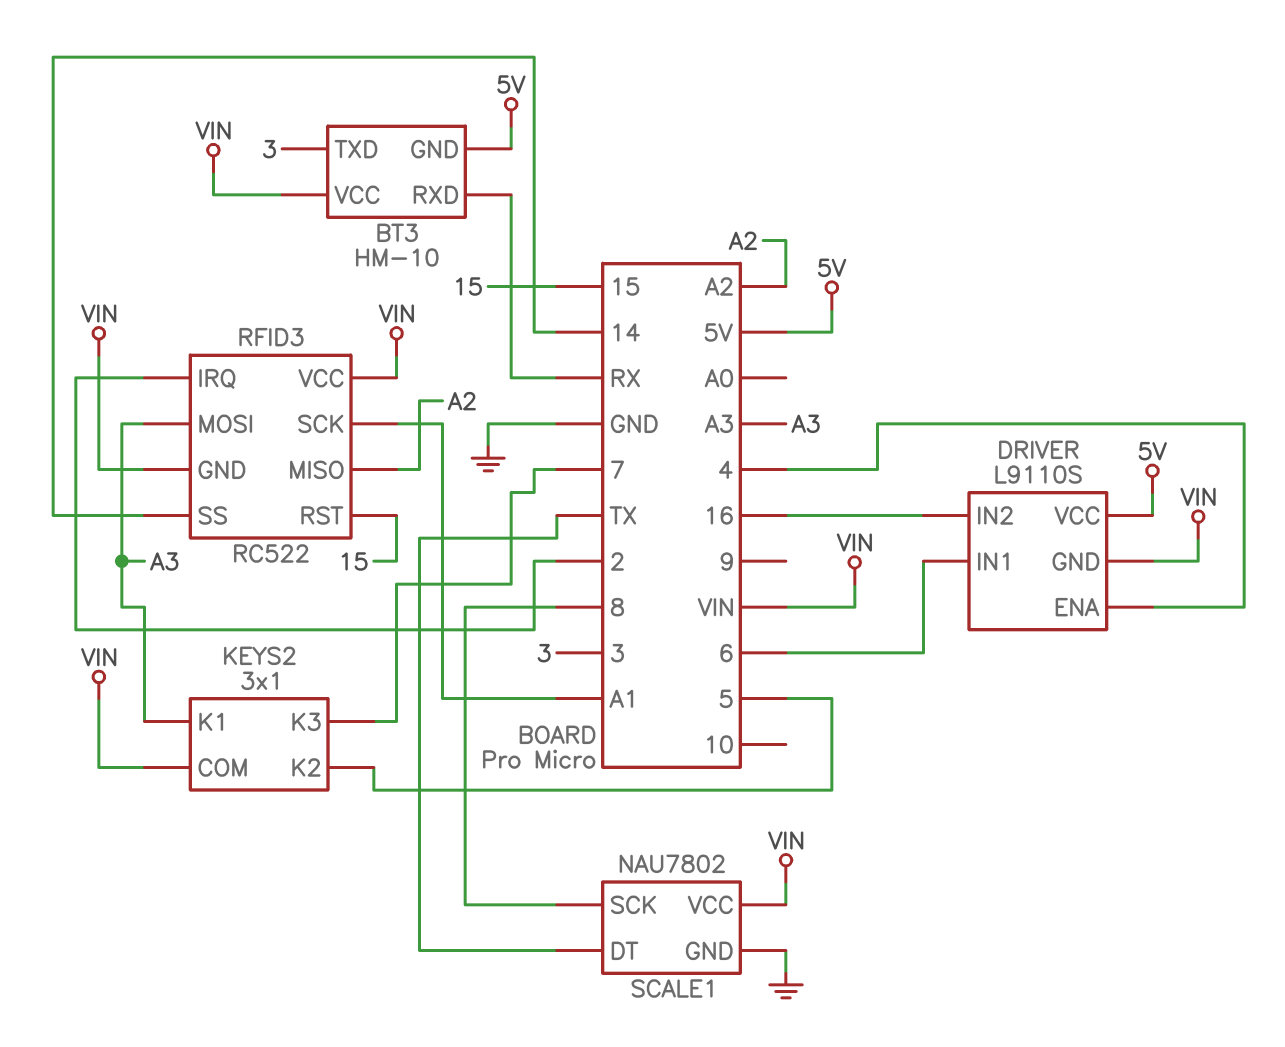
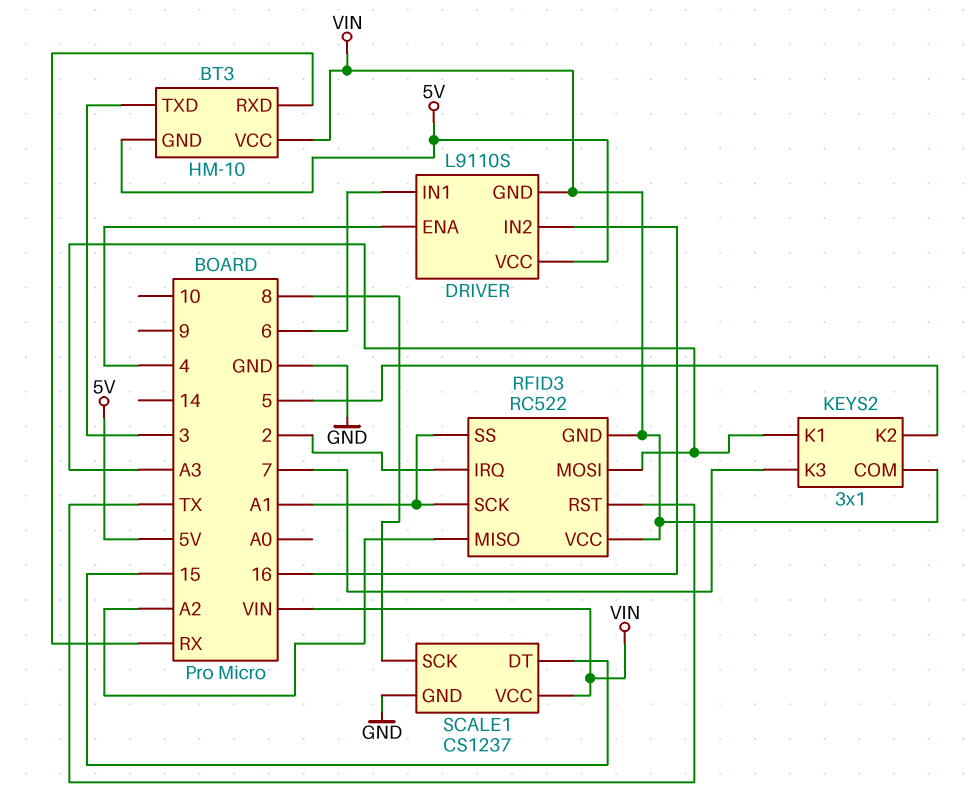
RFID3 pin RST: 15 -> TX
RFID3 pin SS: 14 -> A1
SCALE1: NAU7802 -> CS1237
SCALE1 pin DT: TX -> 15

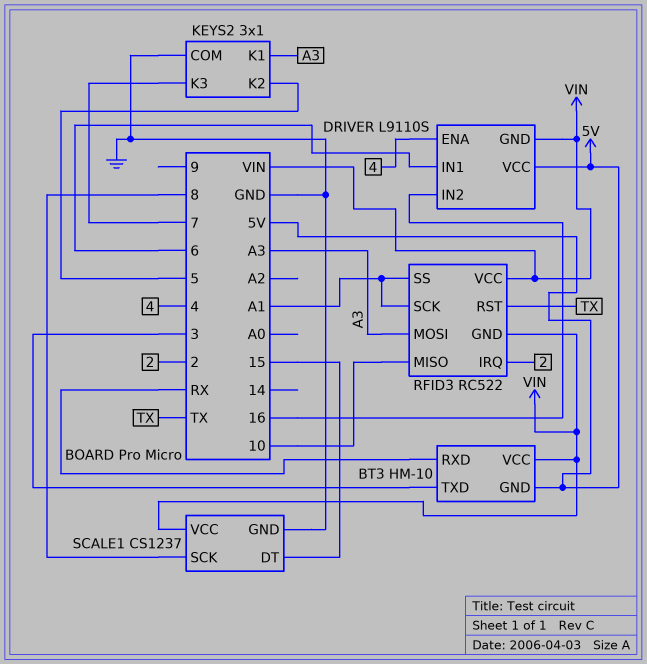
KEYS2 pin COM: VIN -> GND
RFID3 pin MISO: A2 -> 10

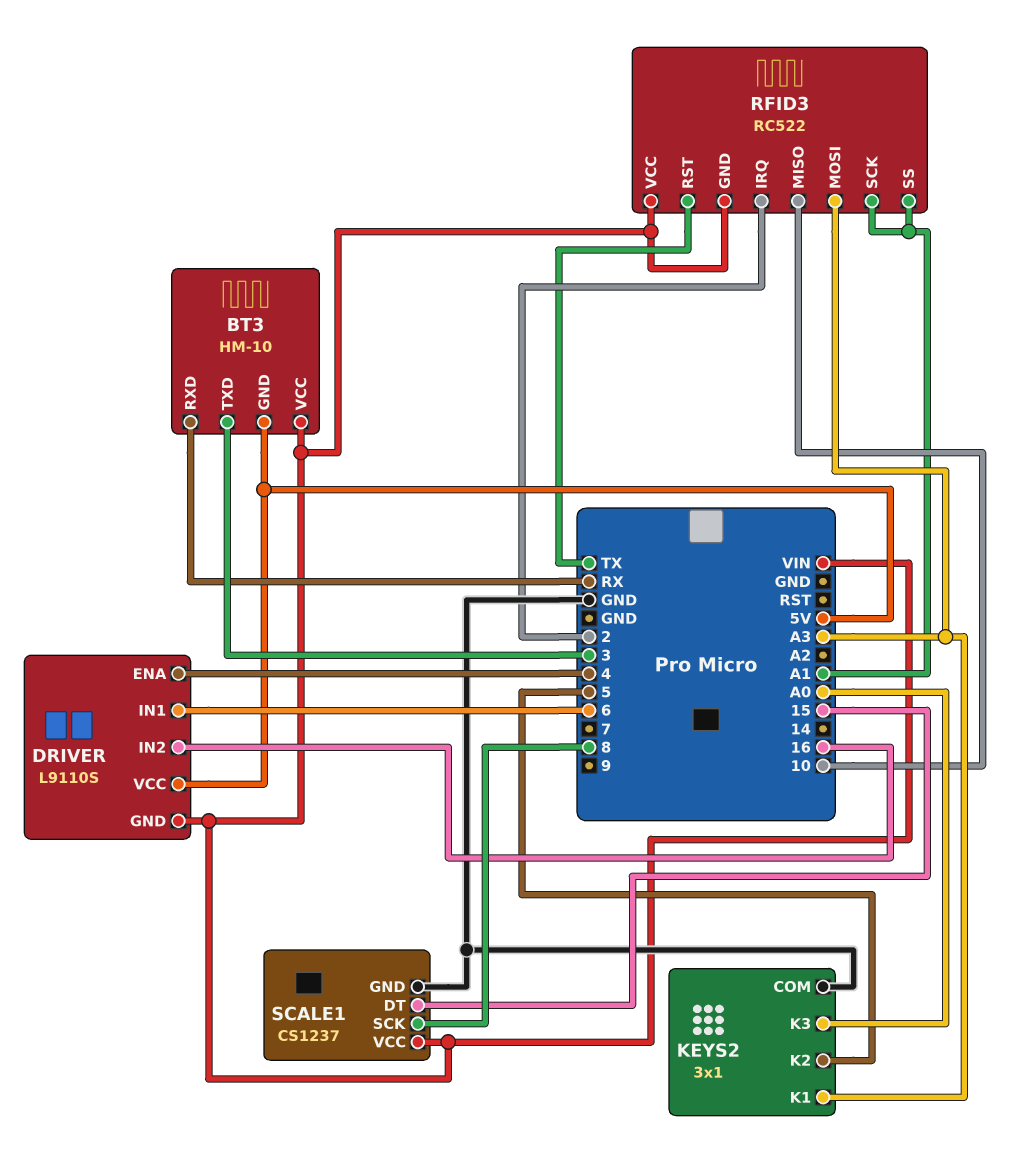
KEYS2 pin K3: 7 -> A0

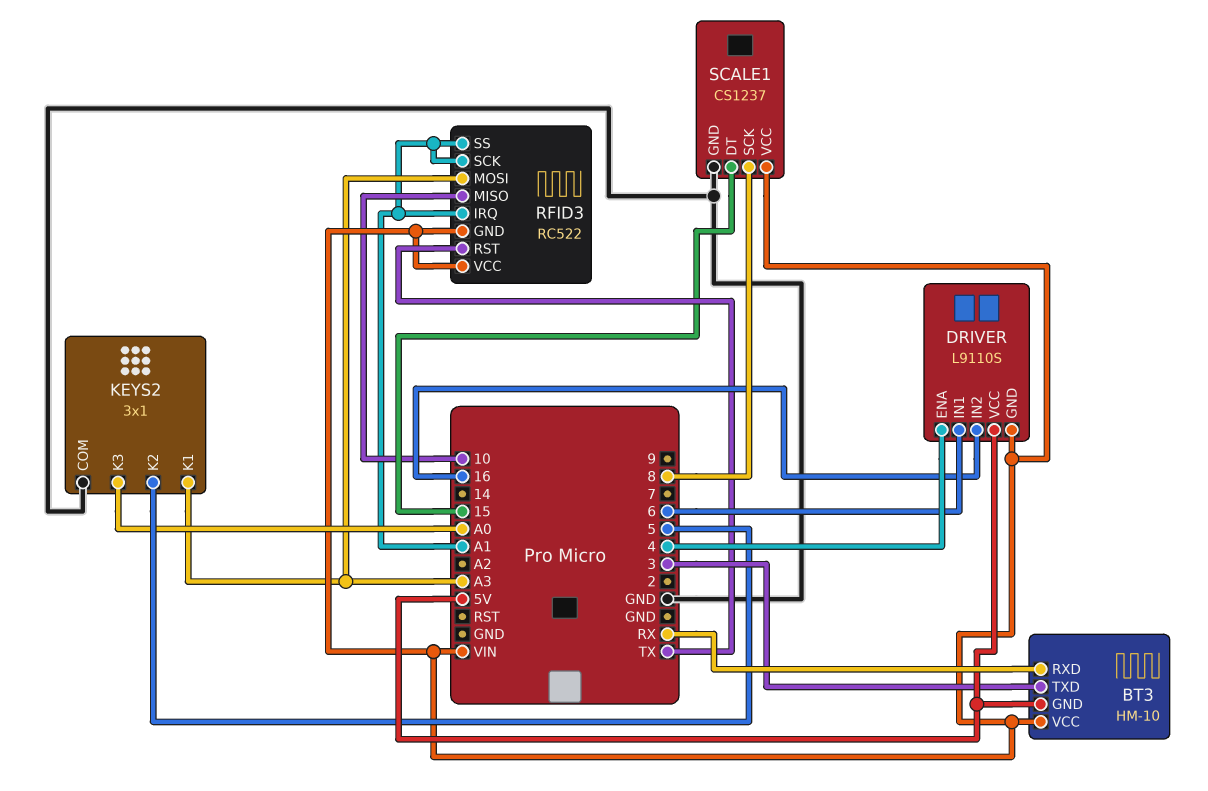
RFID3 pin IRQ: 2 -> A1

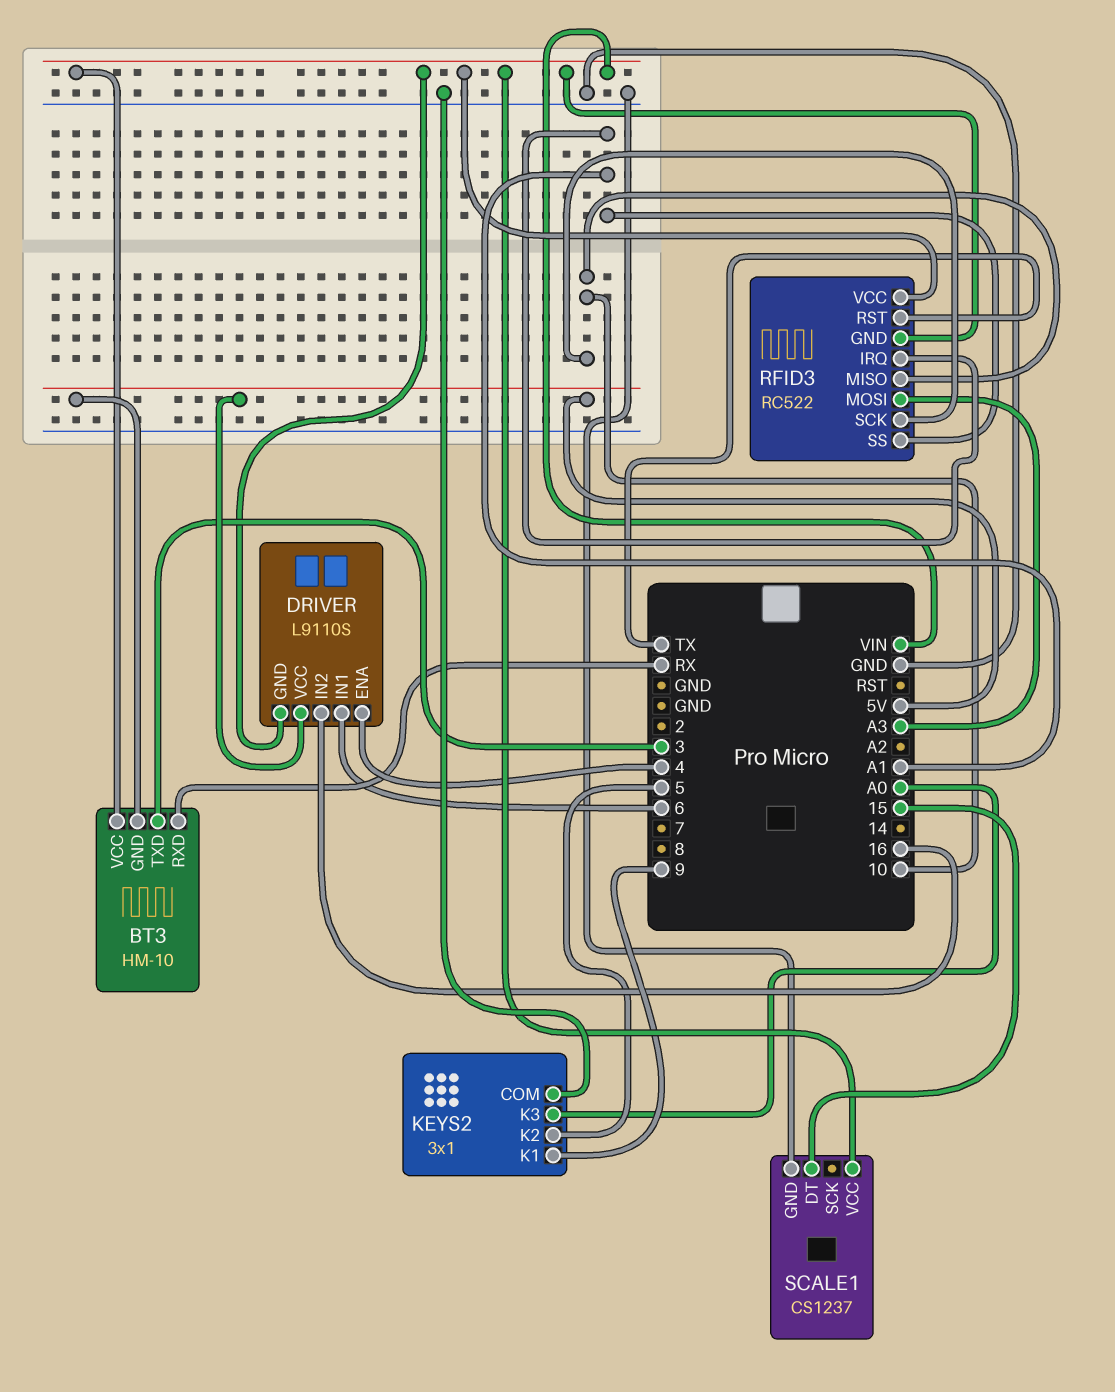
KEYS2 pin K1: A3 -> 9
RFID3 pin SCK: A1 -> 10
SCALE1 pin SCK: 8 -> none

